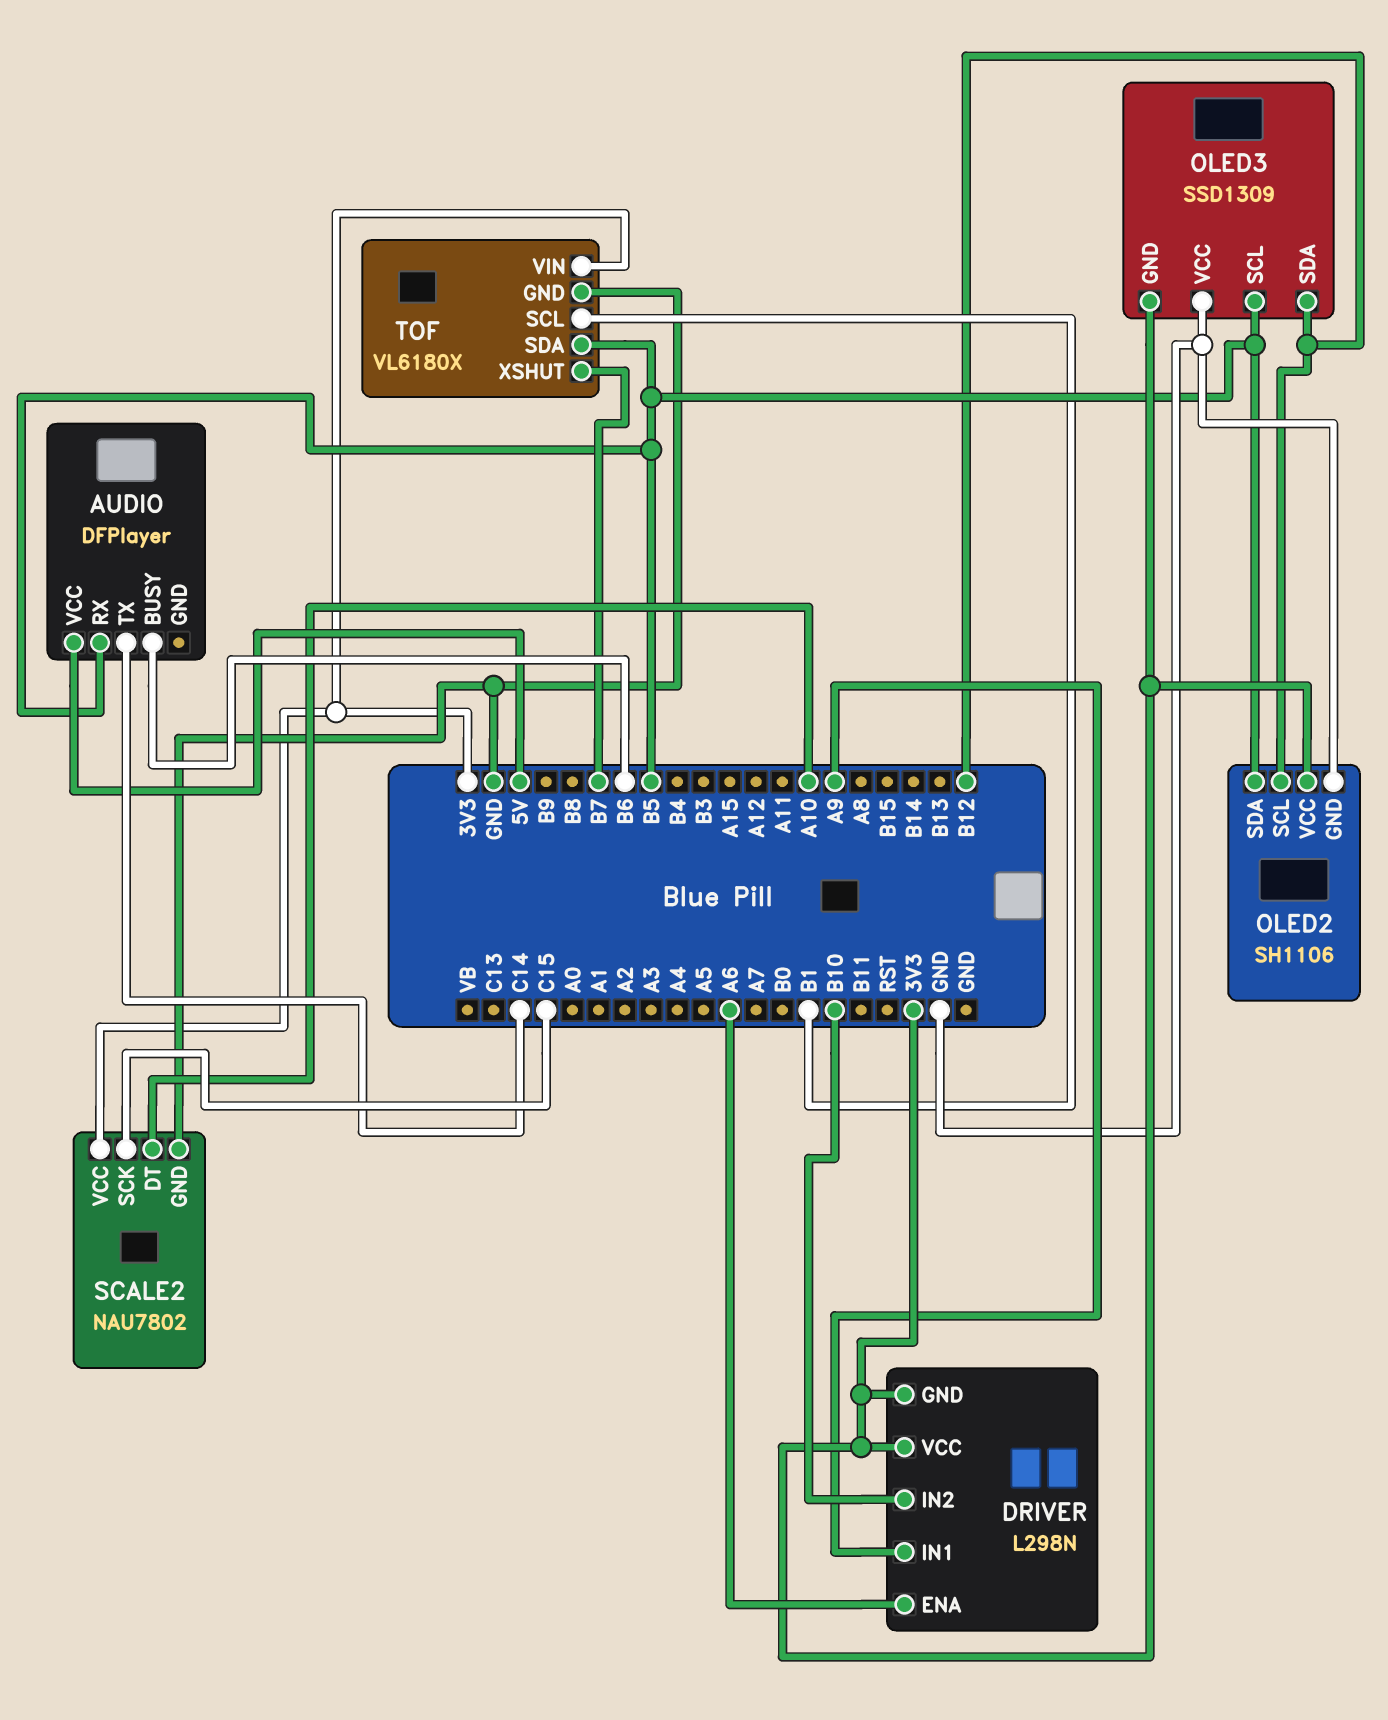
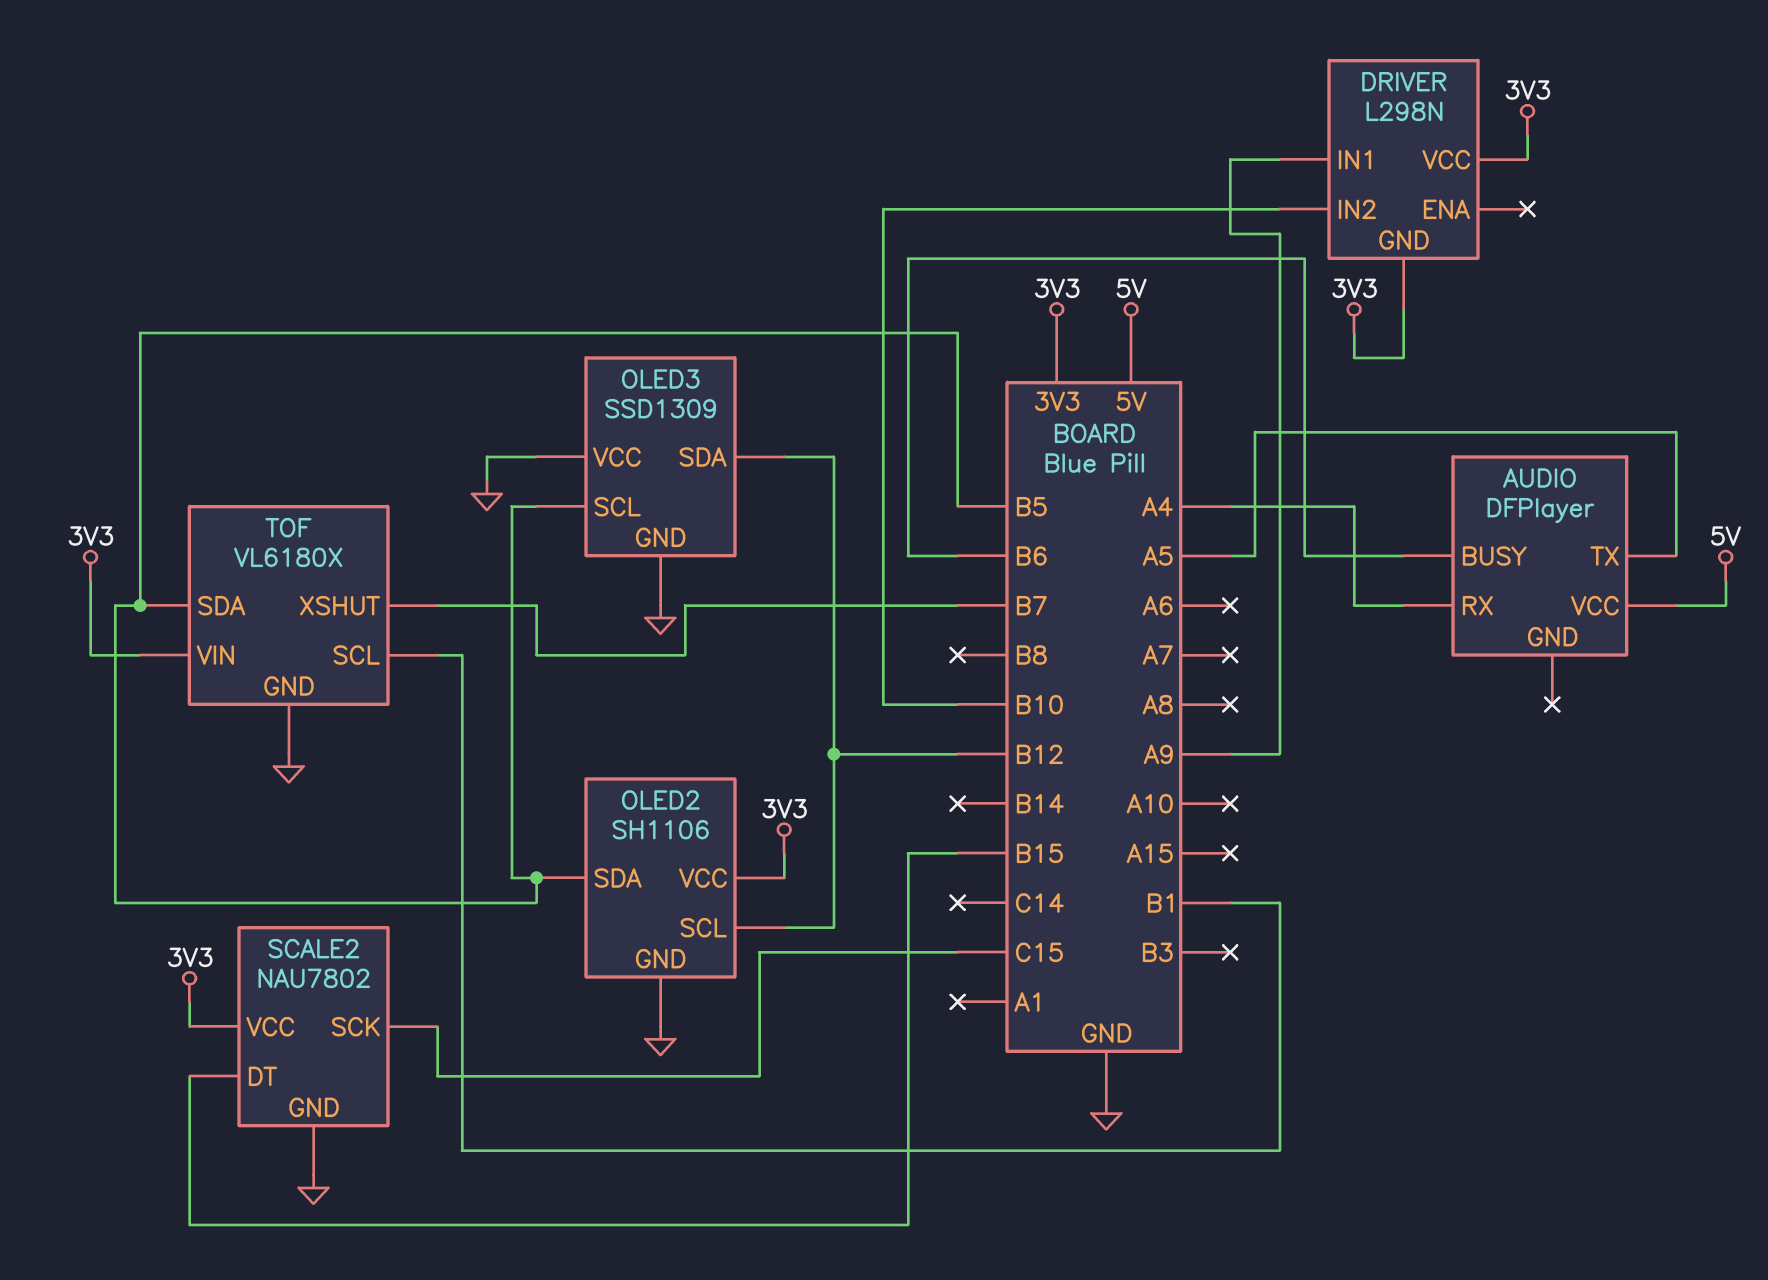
AUDIO pin RX: B5 -> A4
AUDIO pin TX: C14 -> A5
DRIVER pin ENA: A6 -> none
OLED3 pin GND: 3V3 -> GND
SCALE2 pin DT: A10 -> B15

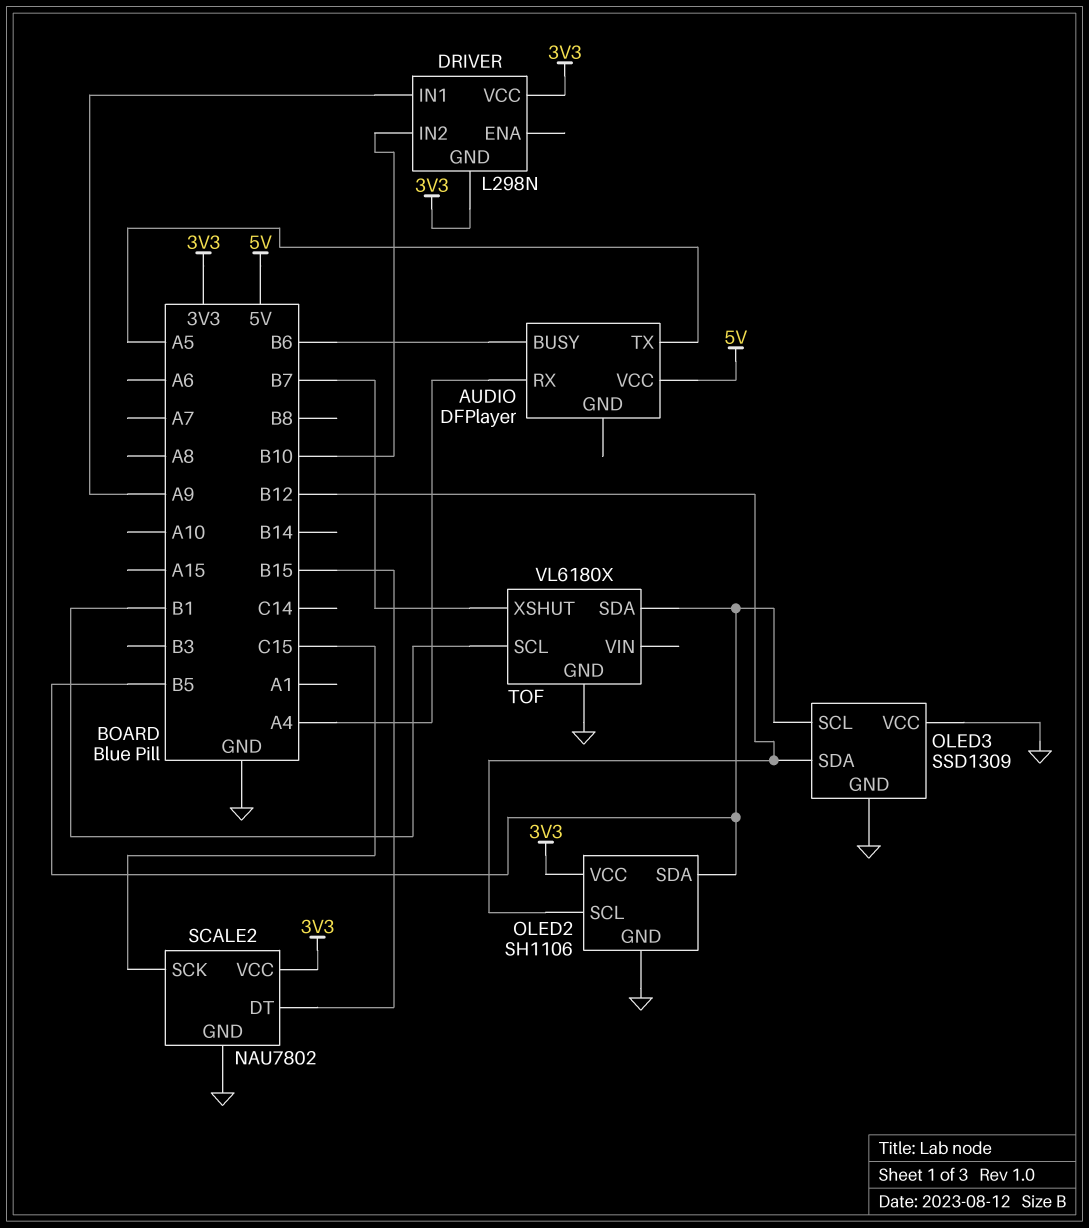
TOF pin VIN: 3V3 -> none

